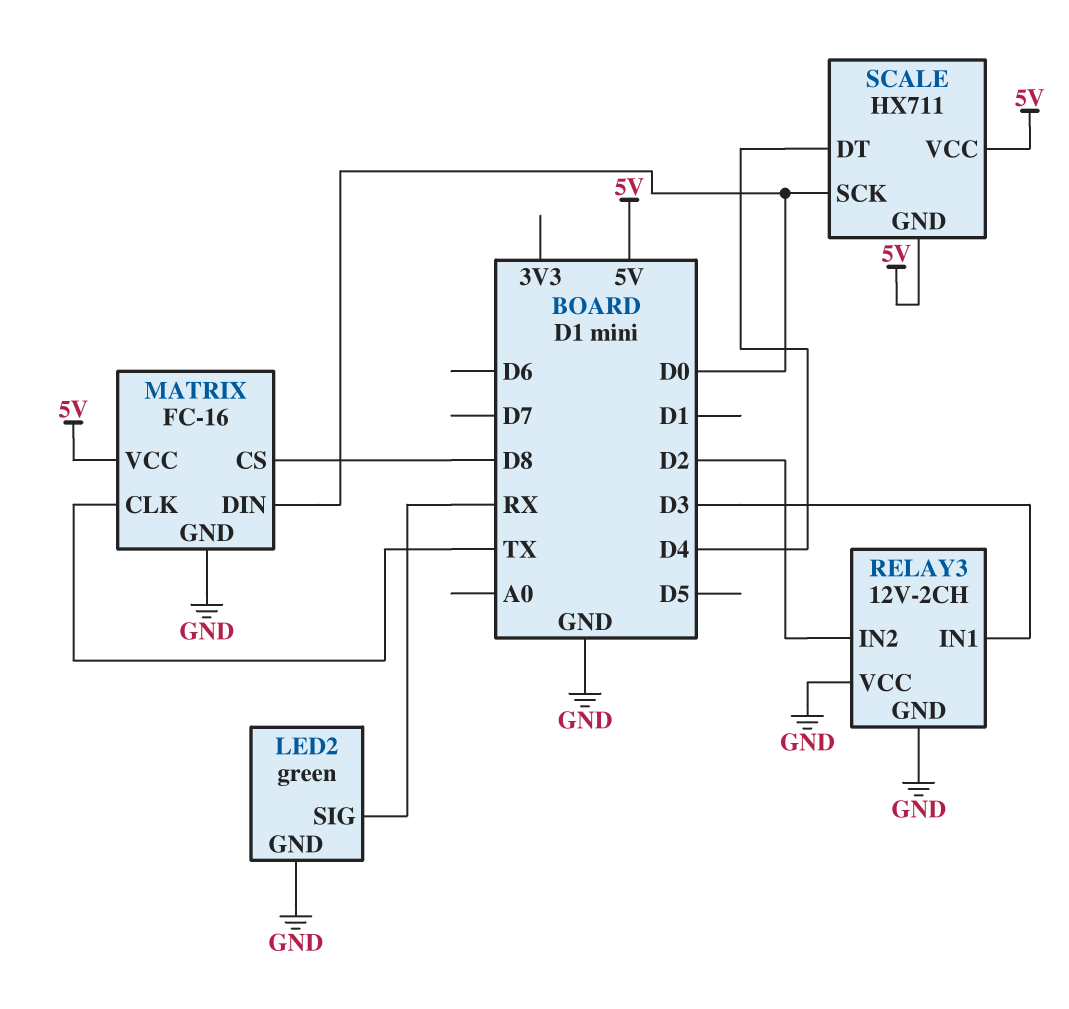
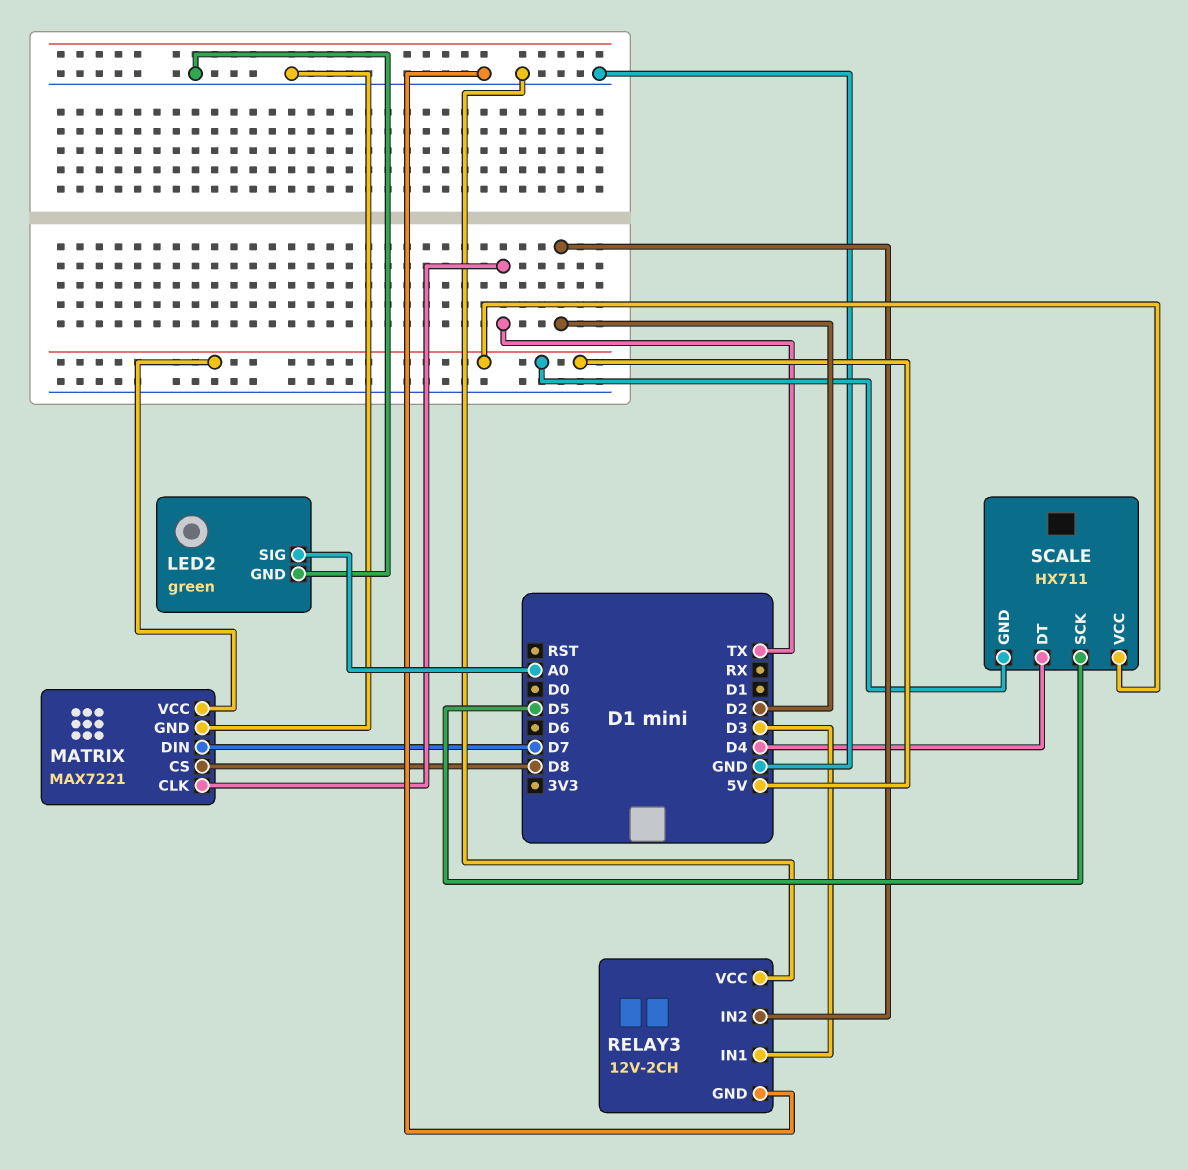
LED2 pin SIG: RX -> A0
MATRIX: FC-16 -> MAX7221
MATRIX pin DIN: D0 -> D7
SCALE pin SCK: D0 -> D5

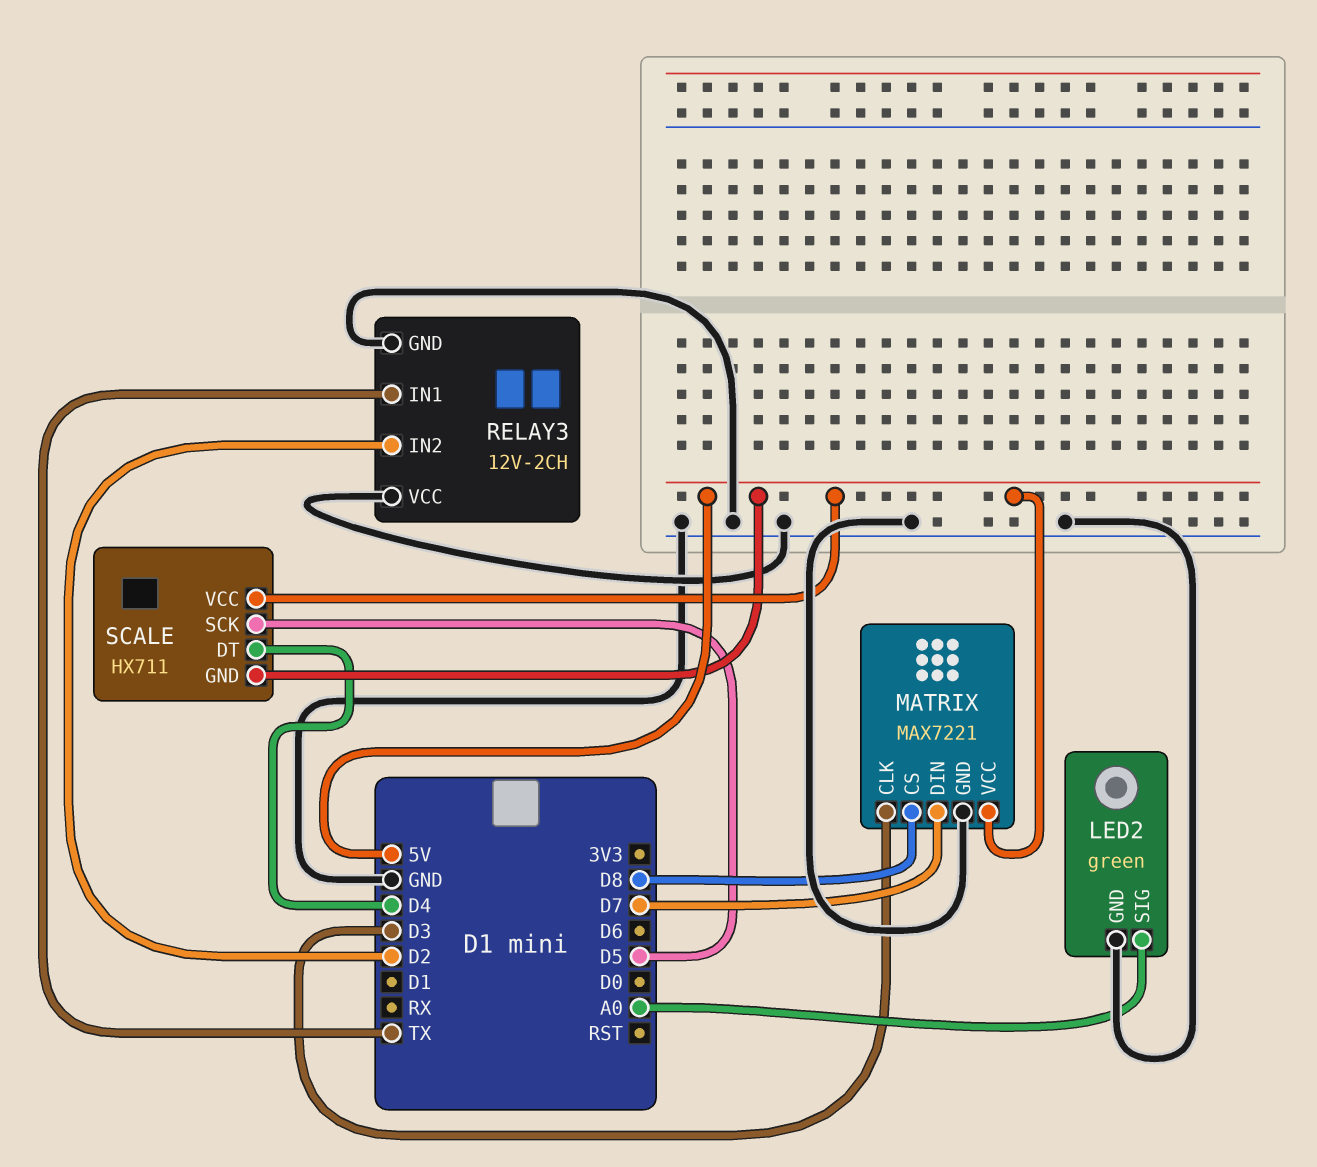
MATRIX pin CLK: TX -> D3
RELAY3 pin IN1: D3 -> TX

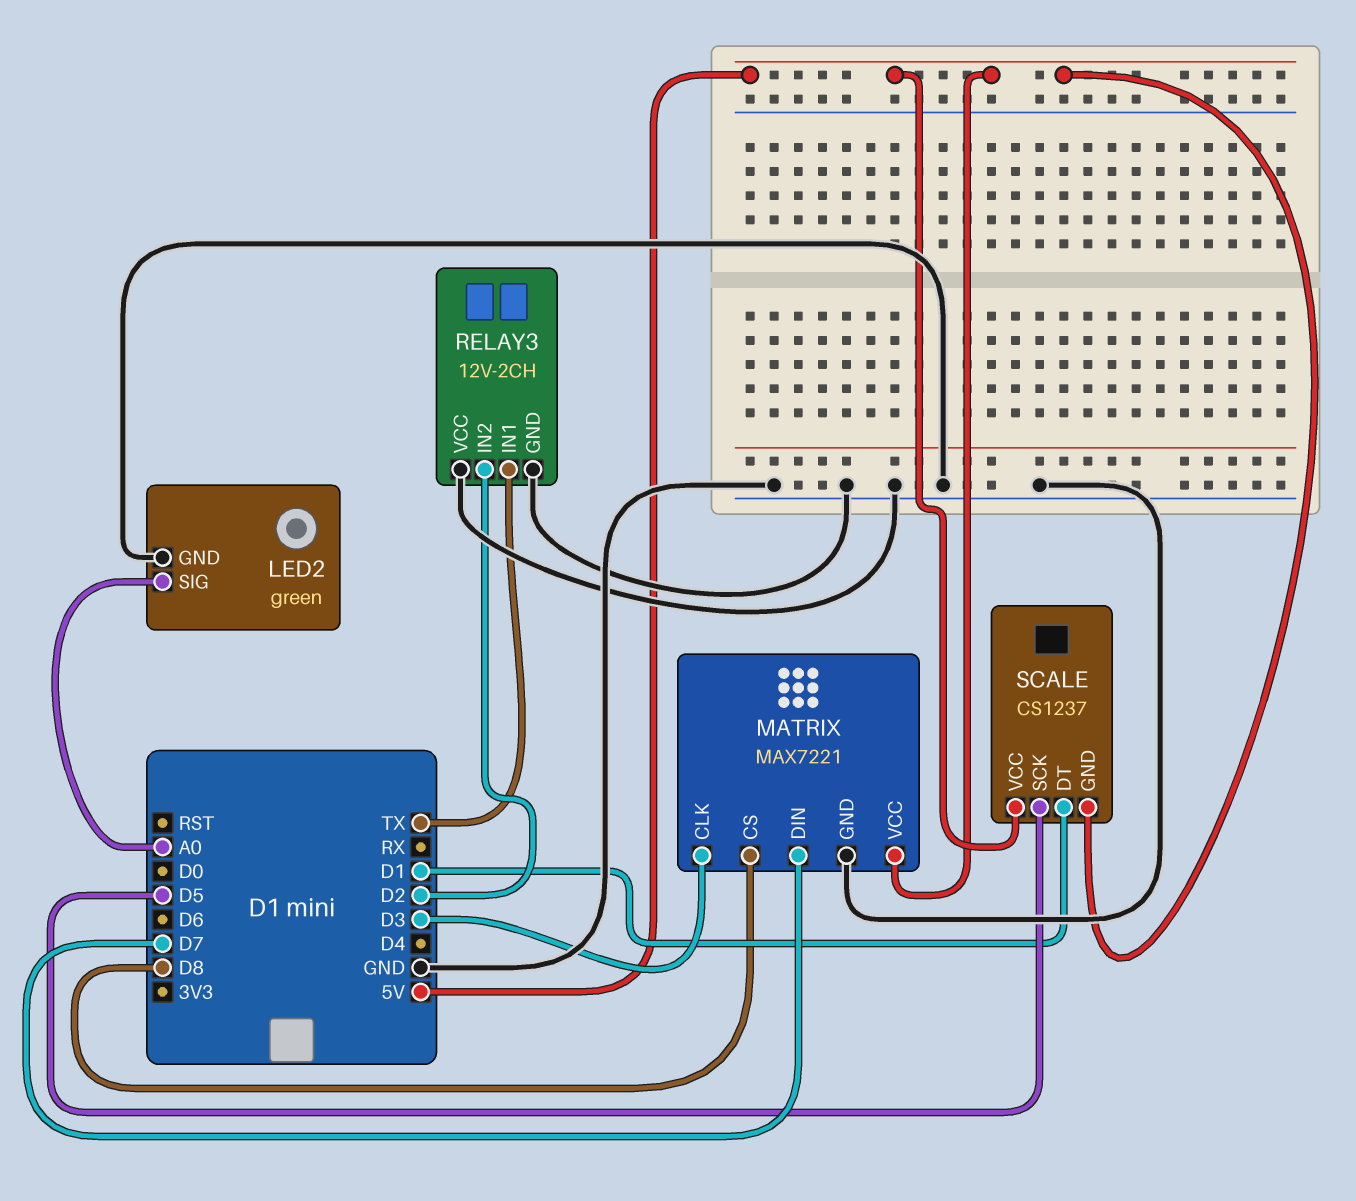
SCALE: HX711 -> CS1237
SCALE pin DT: D4 -> D1

